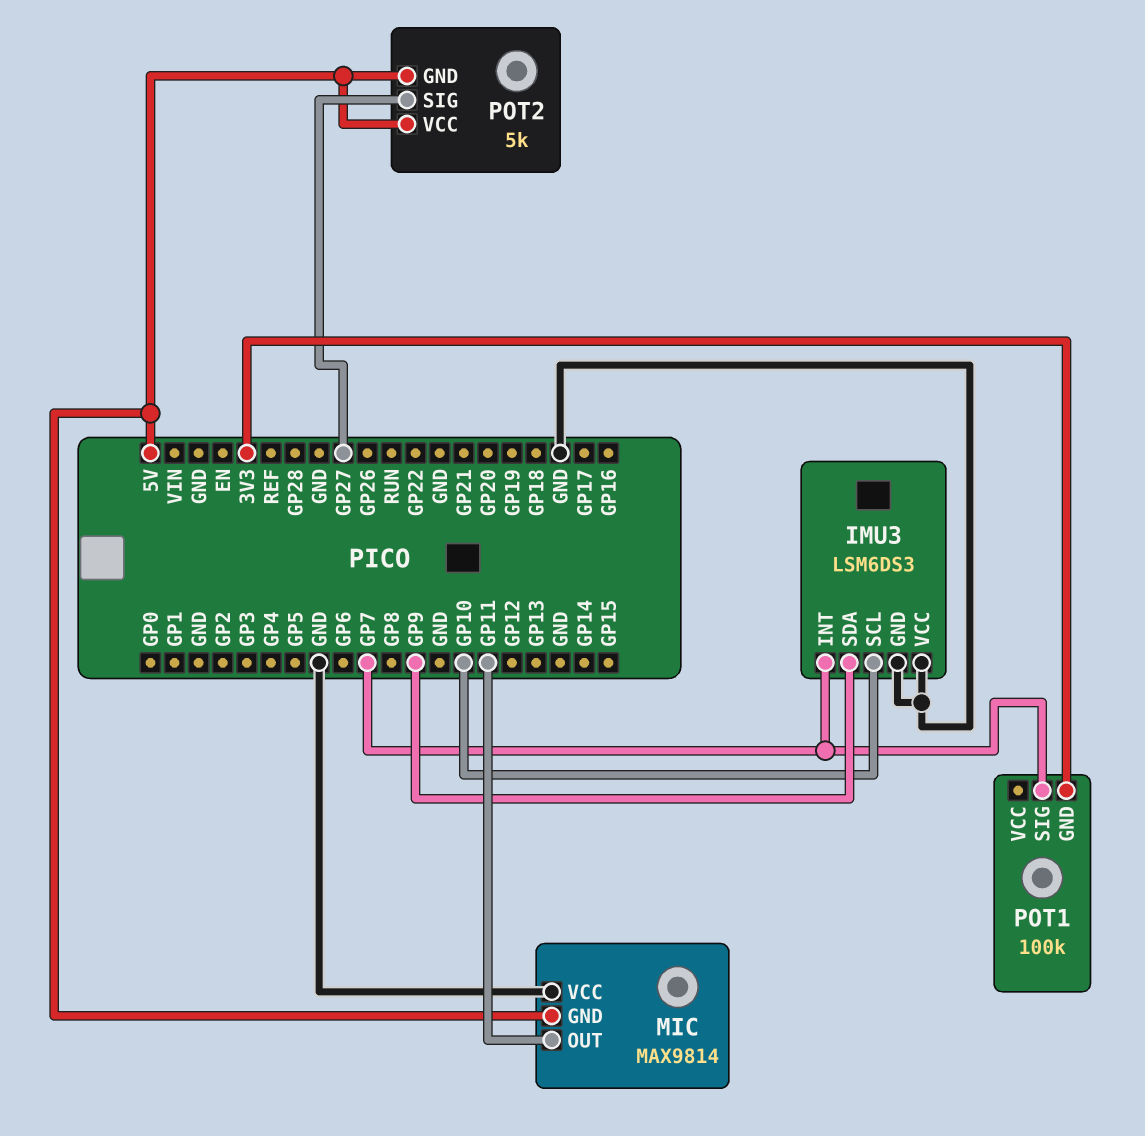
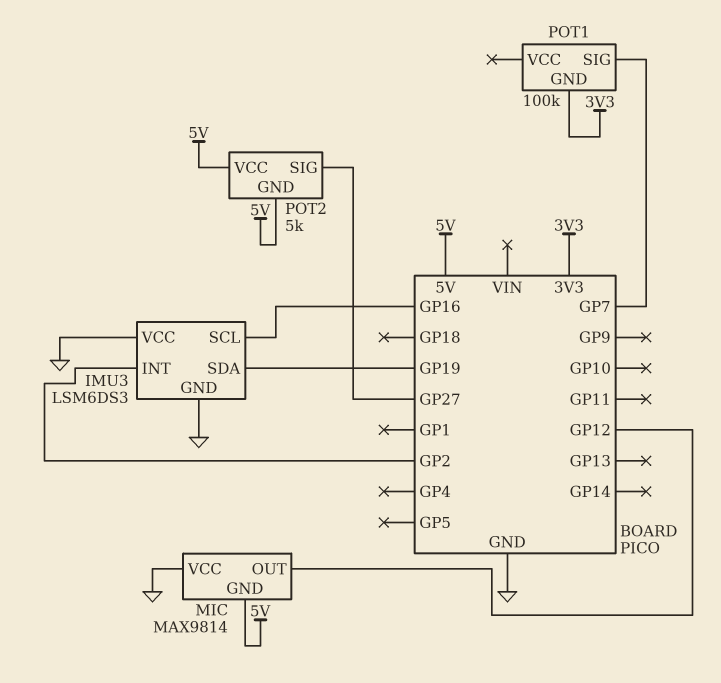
IMU3 pin INT: GP7 -> GP2
IMU3 pin SCL: GP10 -> GP16
IMU3 pin SDA: GP9 -> GP19
MIC pin OUT: GP11 -> GP12

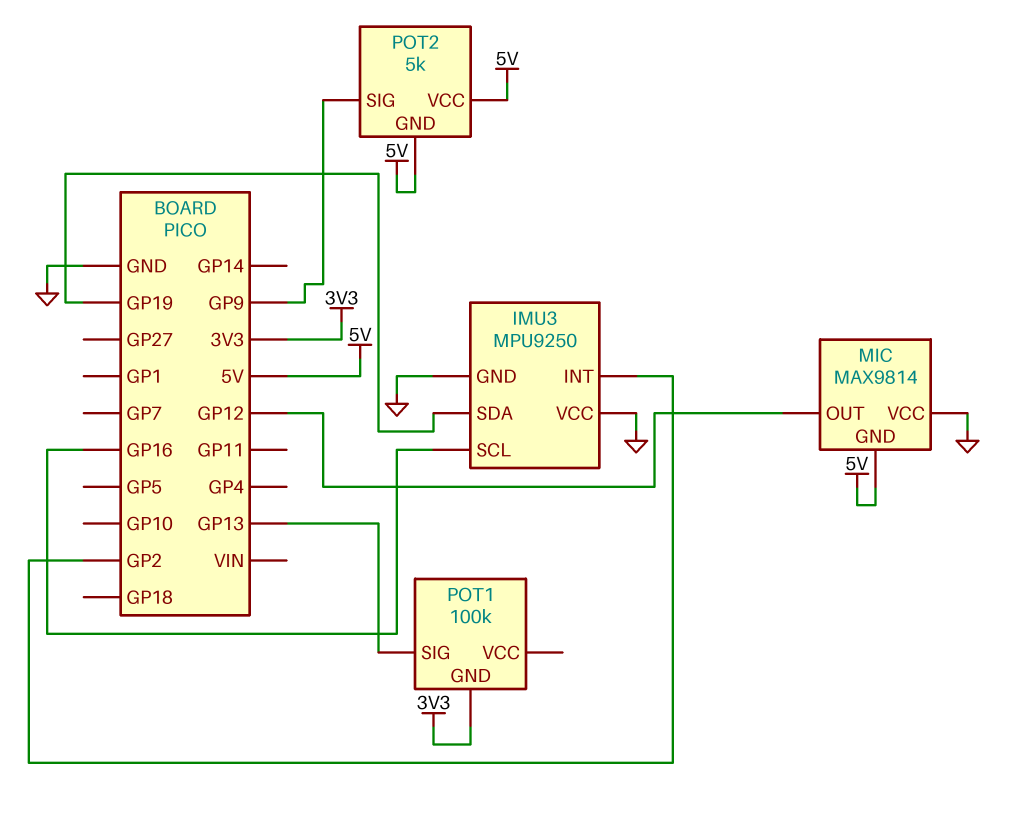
IMU3: LSM6DS3 -> MPU9250
POT1 pin SIG: GP7 -> GP13
POT2 pin SIG: GP27 -> GP9

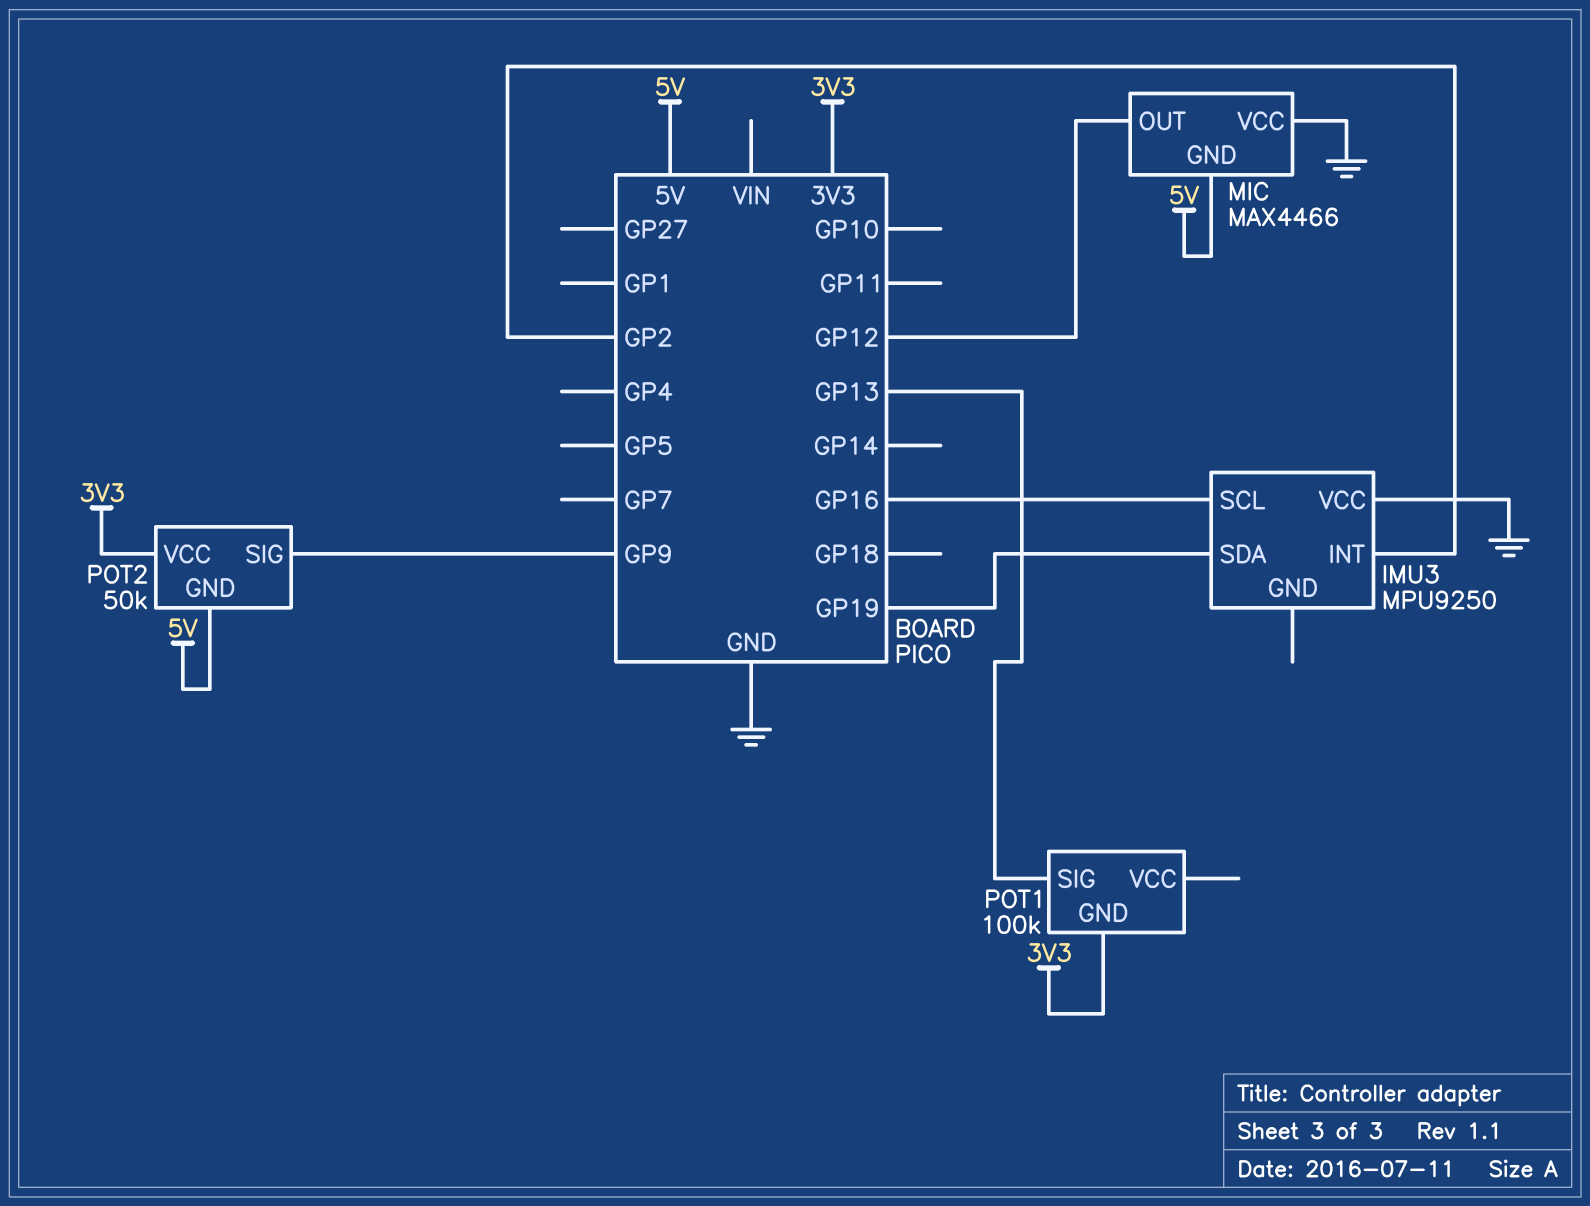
IMU3 pin GND: GND -> none
MIC: MAX9814 -> MAX4466
POT2: 5k -> 50k
POT2 pin VCC: 5V -> 3V3

